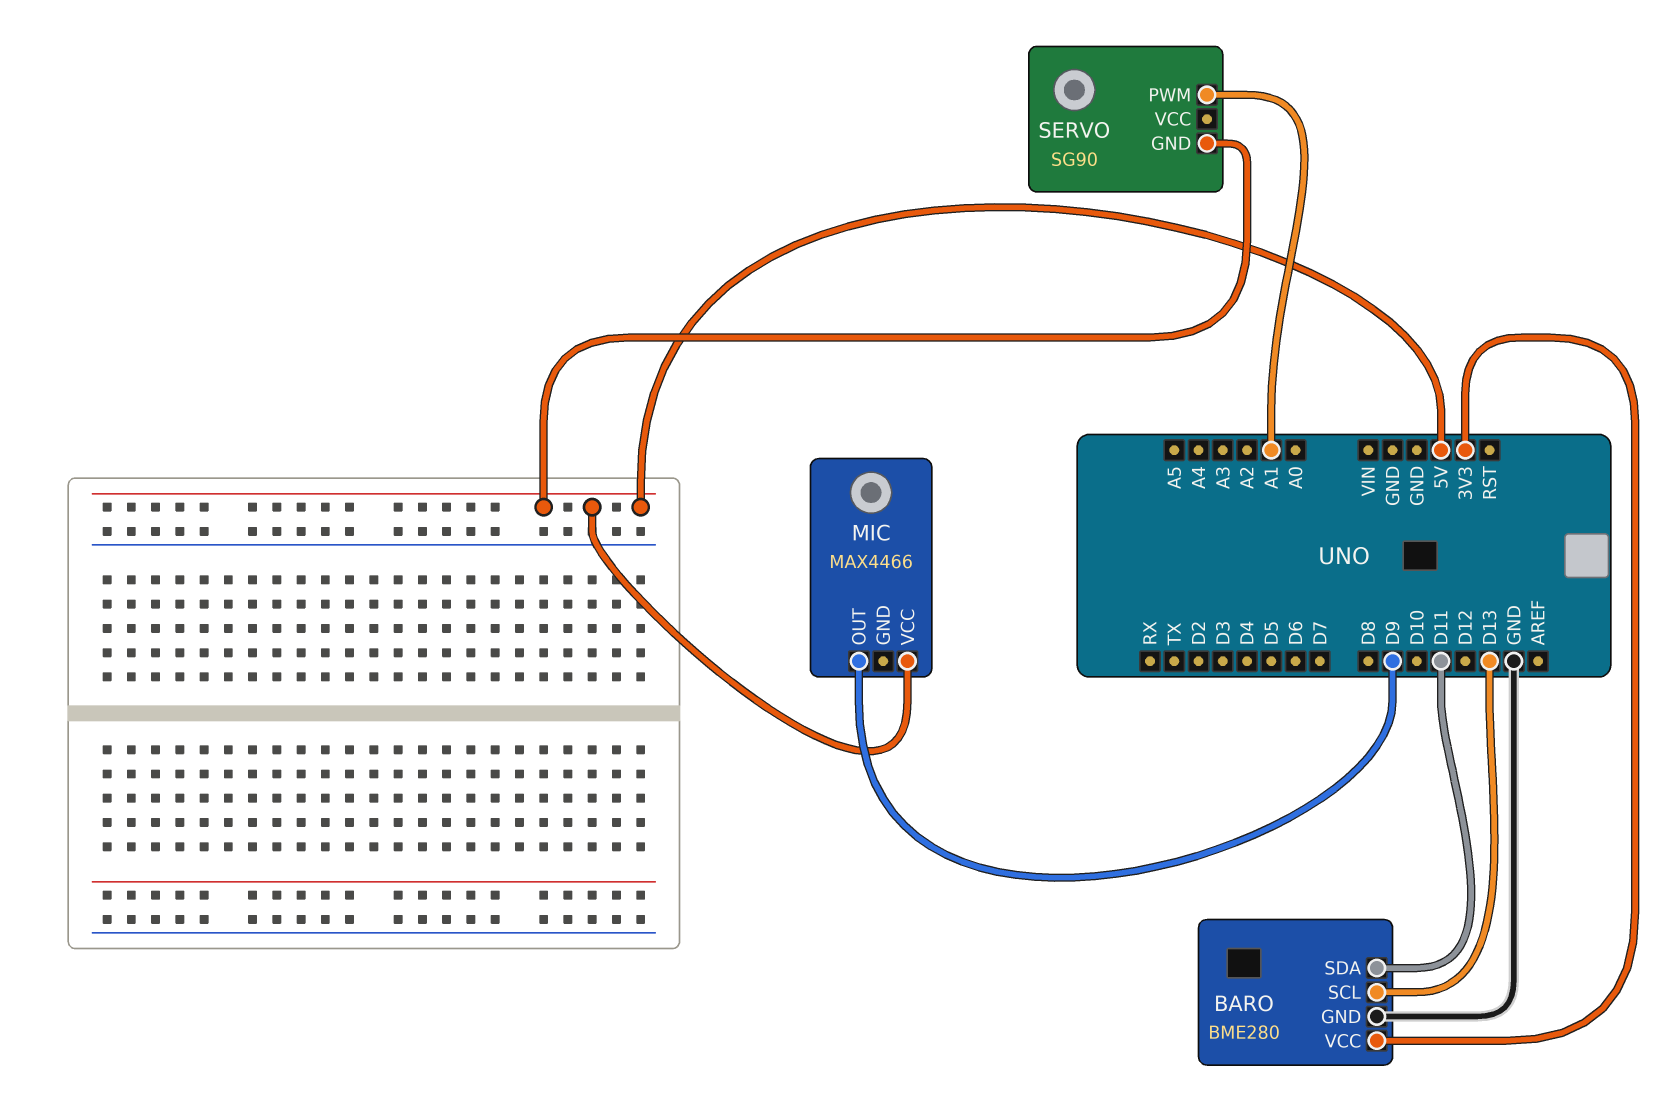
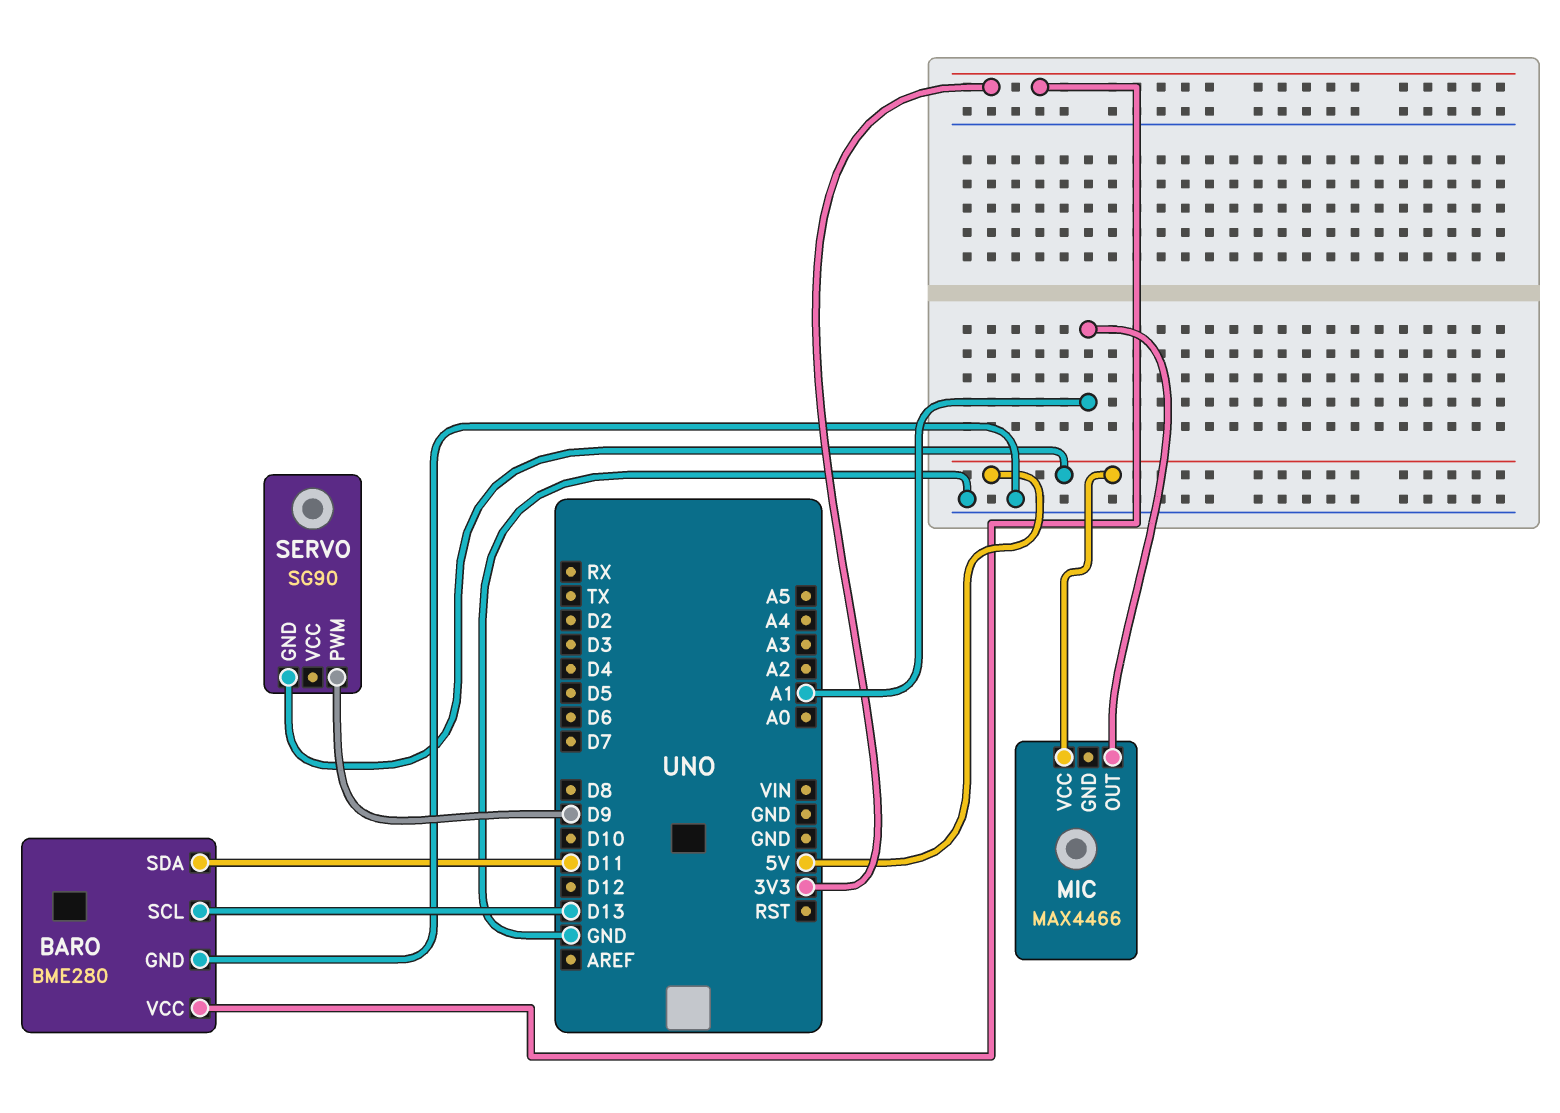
MIC pin OUT: D9 -> A1
SERVO pin PWM: A1 -> D9

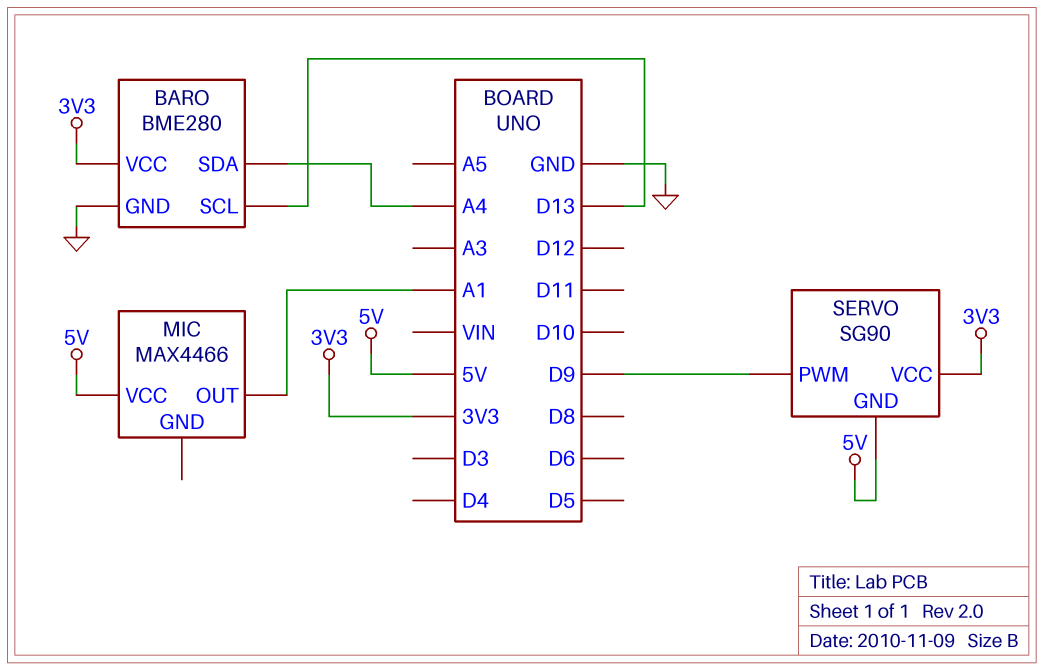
BARO pin SDA: D11 -> A4
SERVO pin VCC: none -> 3V3

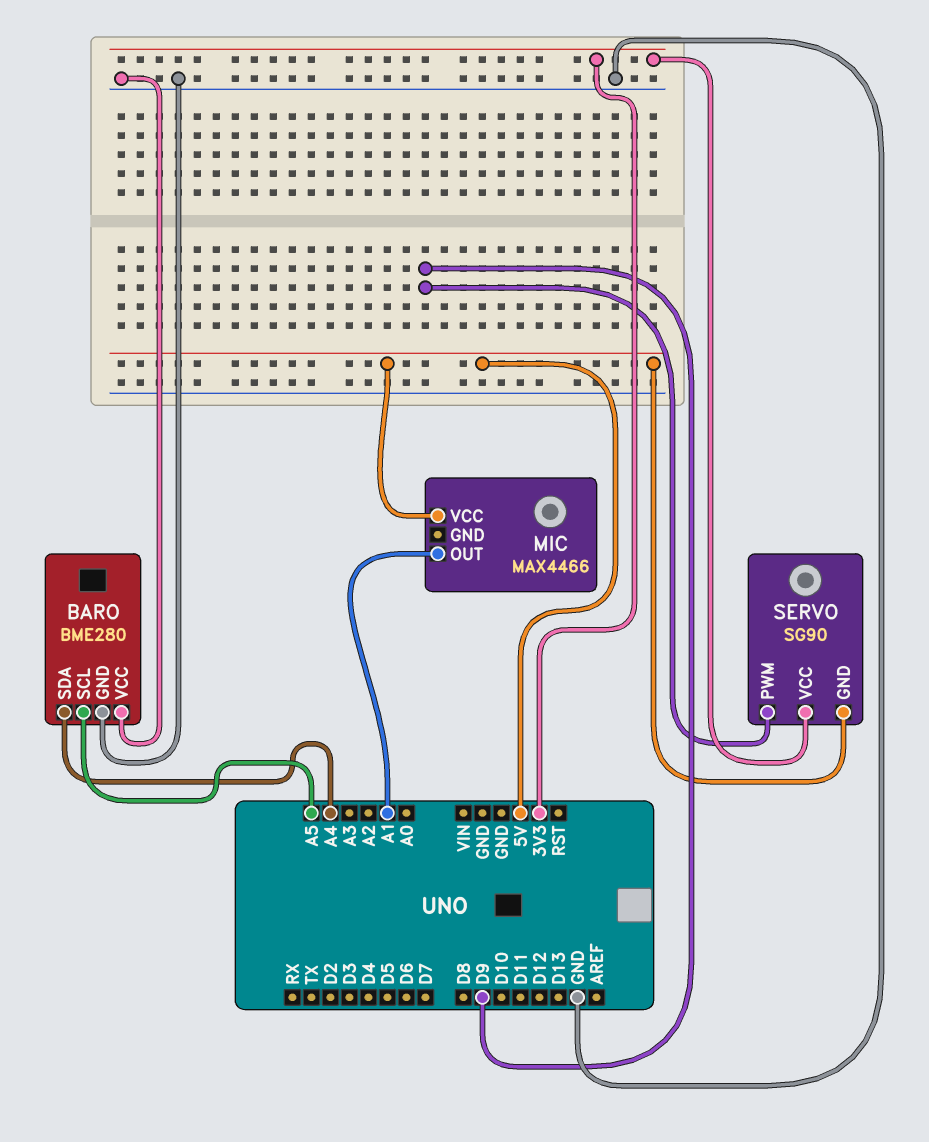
BARO pin SCL: D13 -> A5
BARO pin VCC: 3V3 -> GND

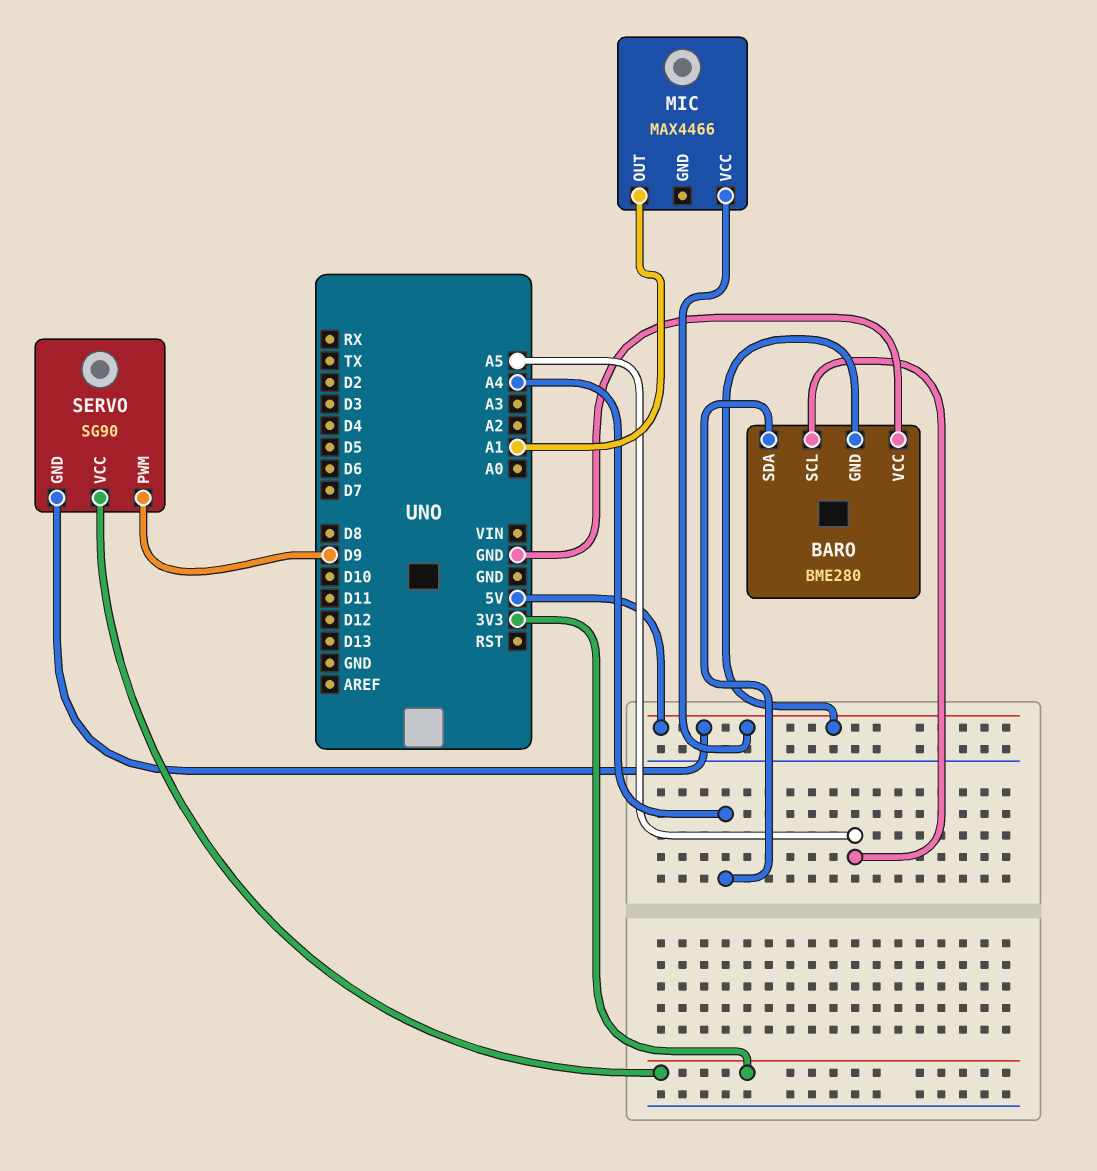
BARO pin GND: GND -> 5V

